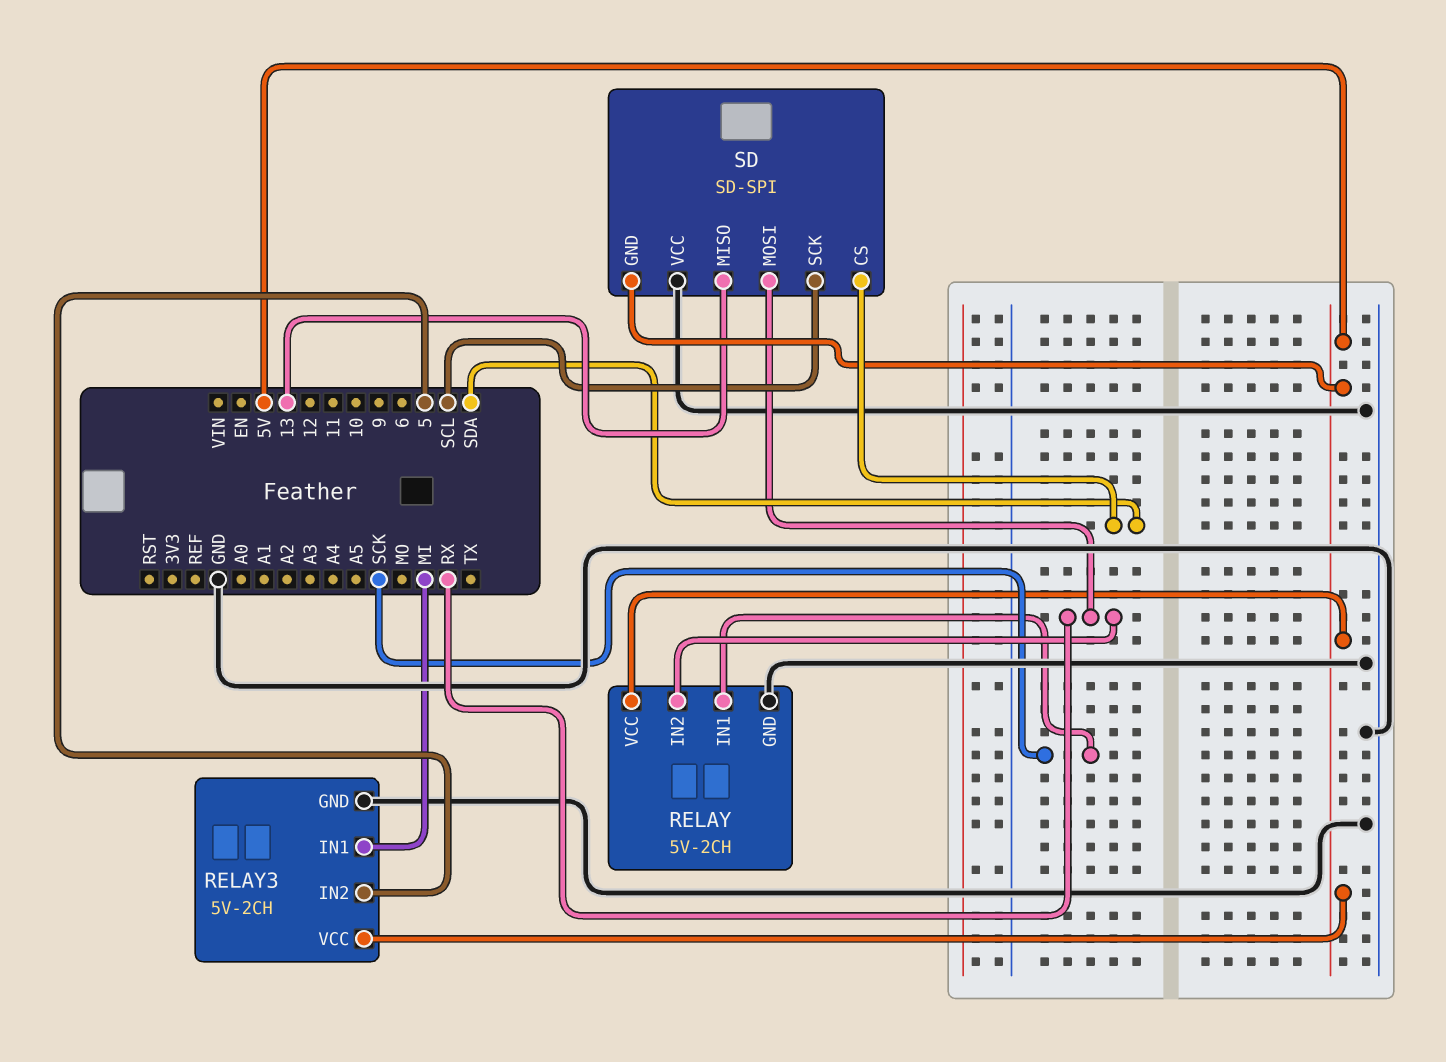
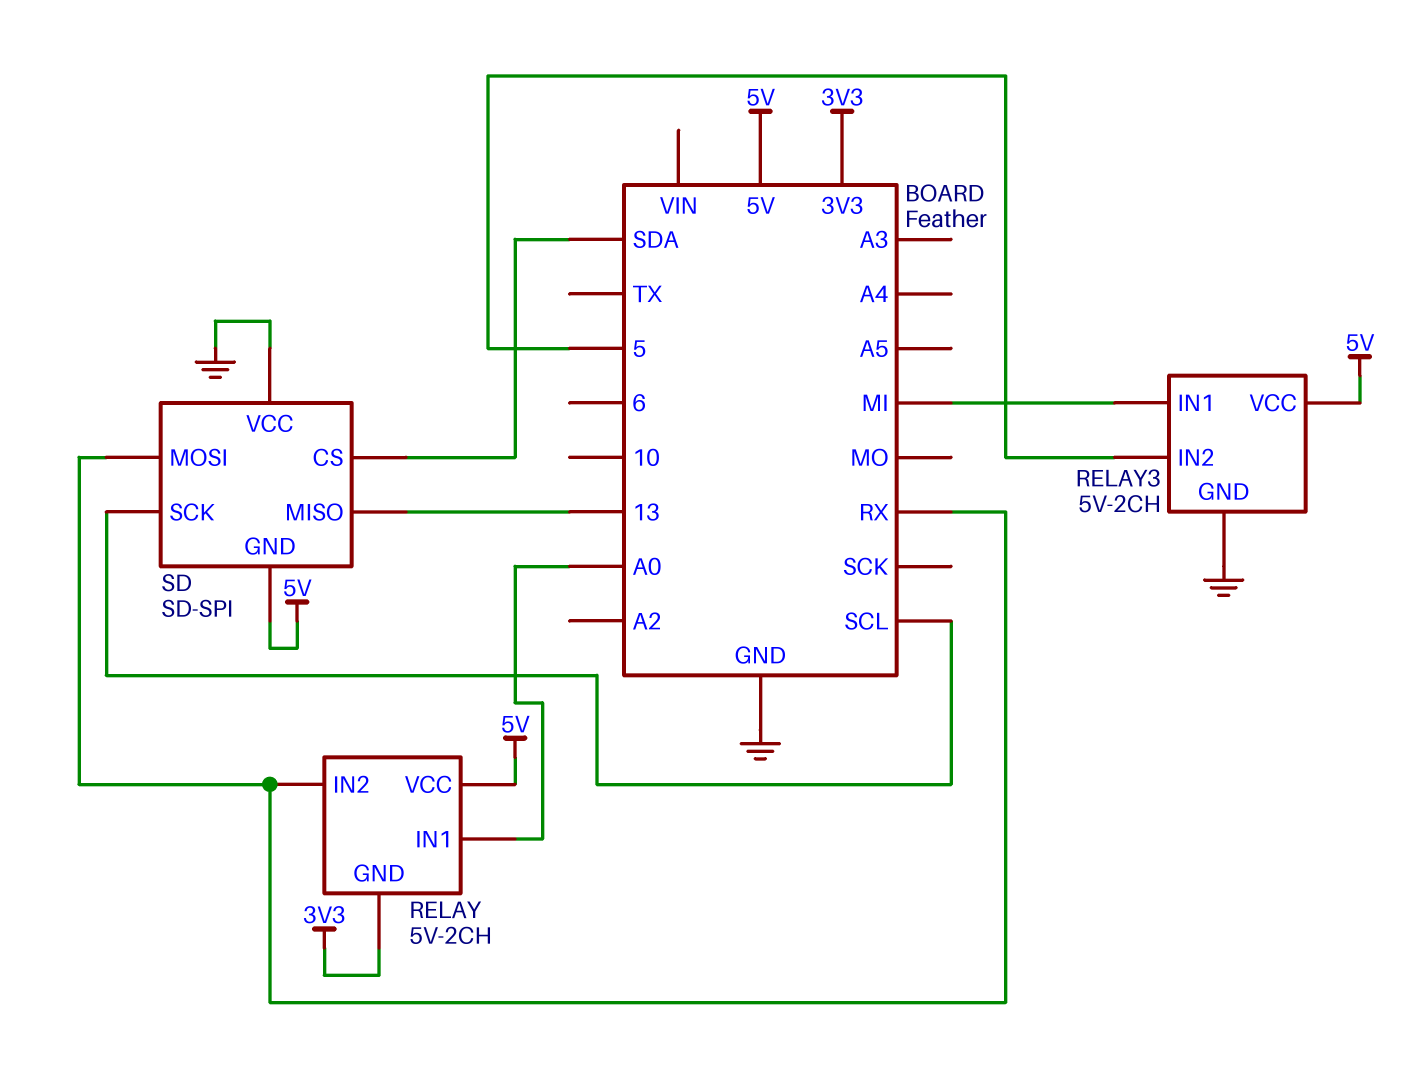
RELAY pin GND: GND -> 3V3
RELAY pin IN1: SCK -> A0

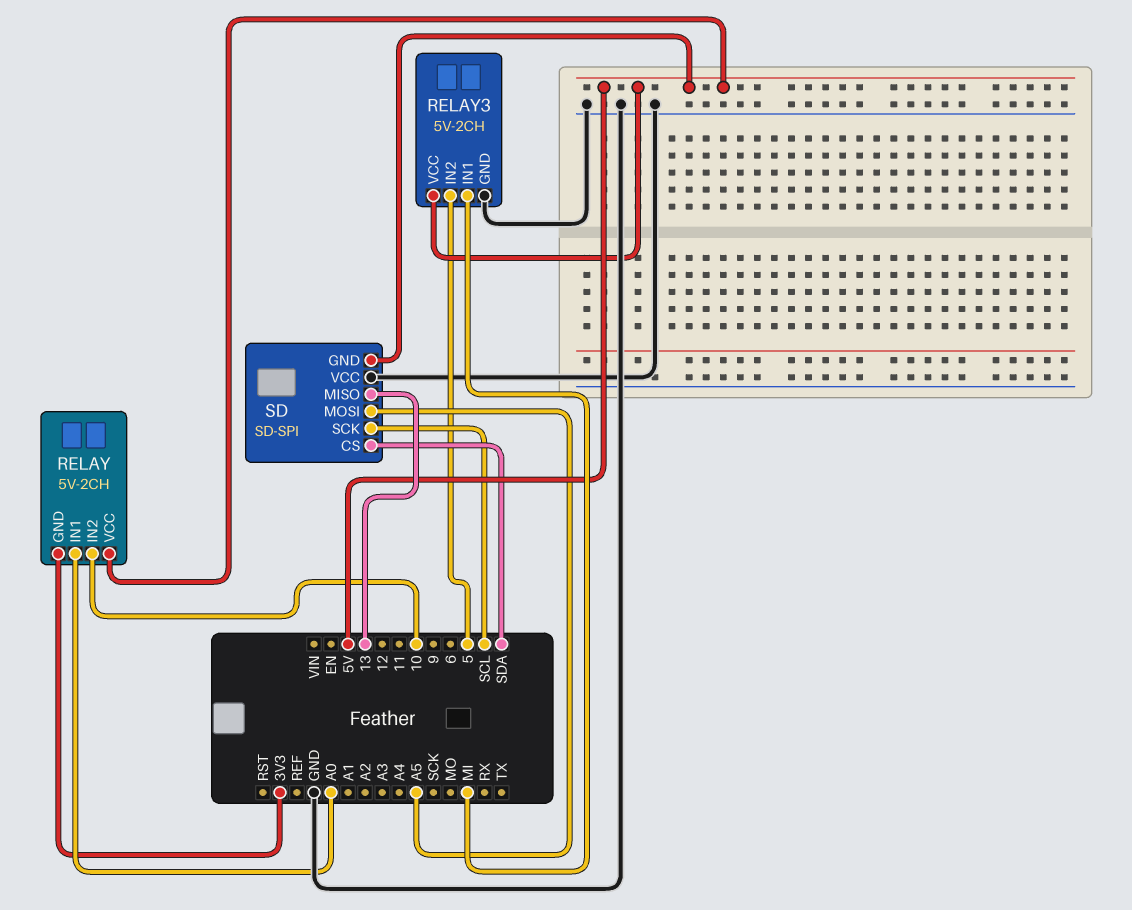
RELAY pin IN2: RX -> 10
SD pin MOSI: RX -> A5

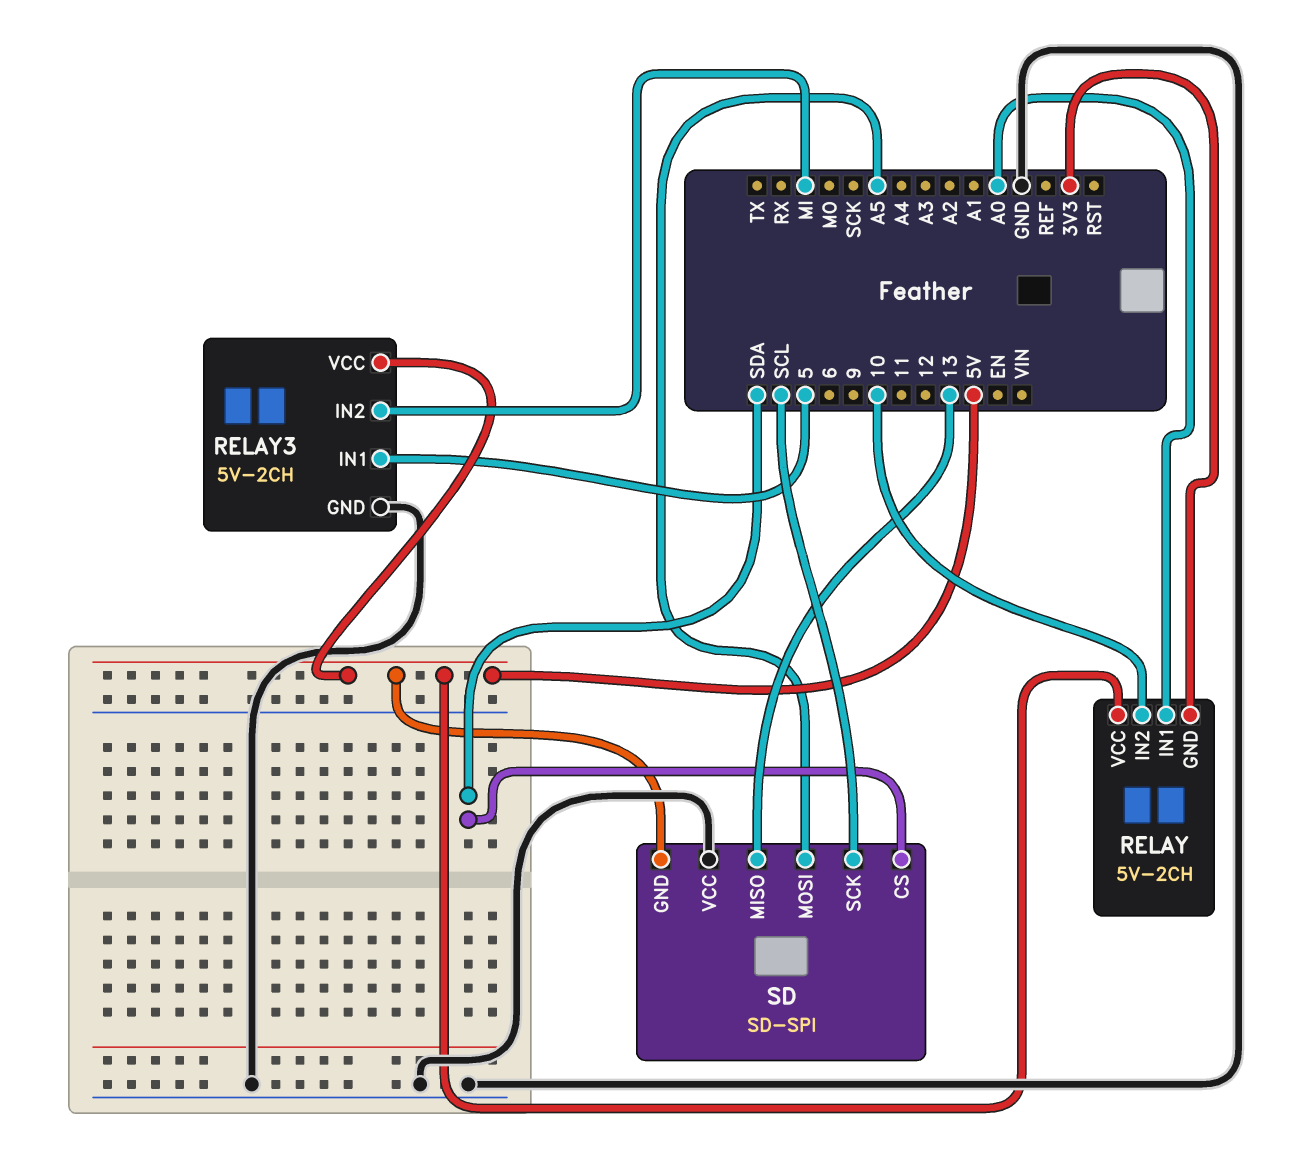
RELAY3 pin IN1: MI -> 5
RELAY3 pin IN2: 5 -> MI

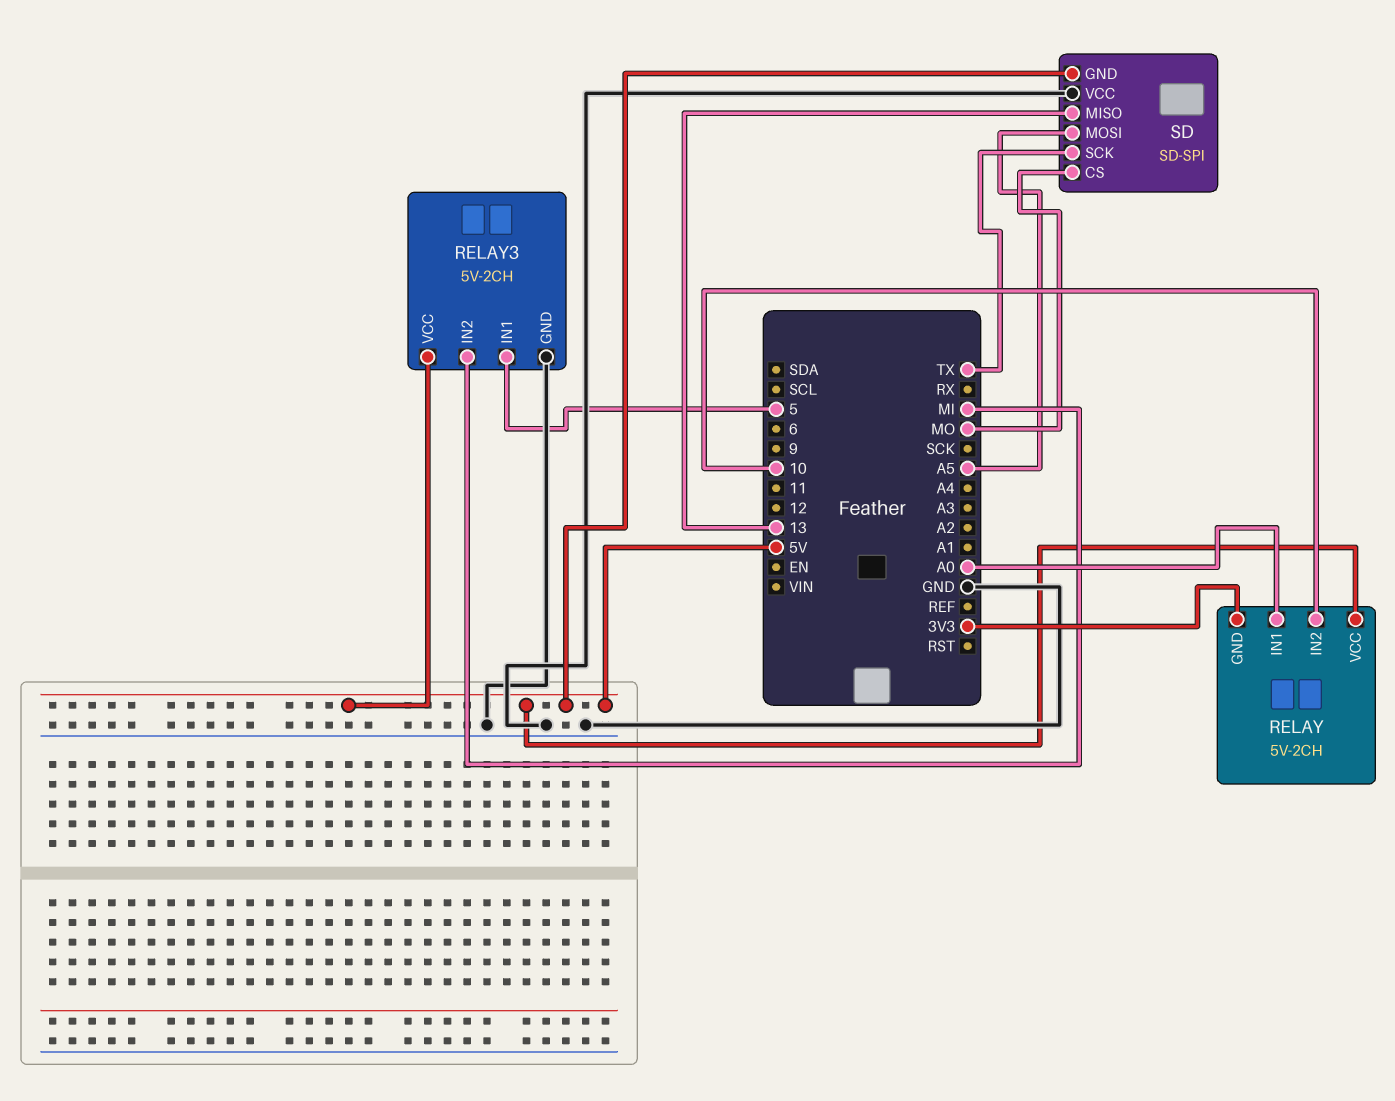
SD pin CS: SDA -> MO
SD pin SCK: SCL -> TX

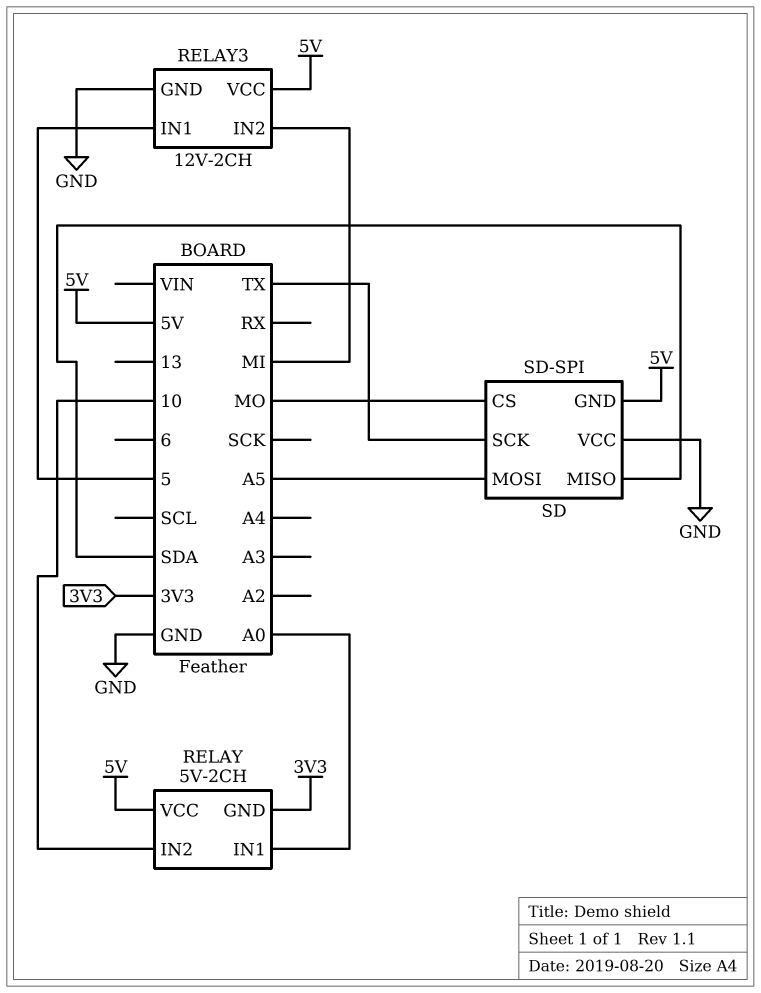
RELAY3: 5V-2CH -> 12V-2CH
SD pin MISO: 13 -> SDA

